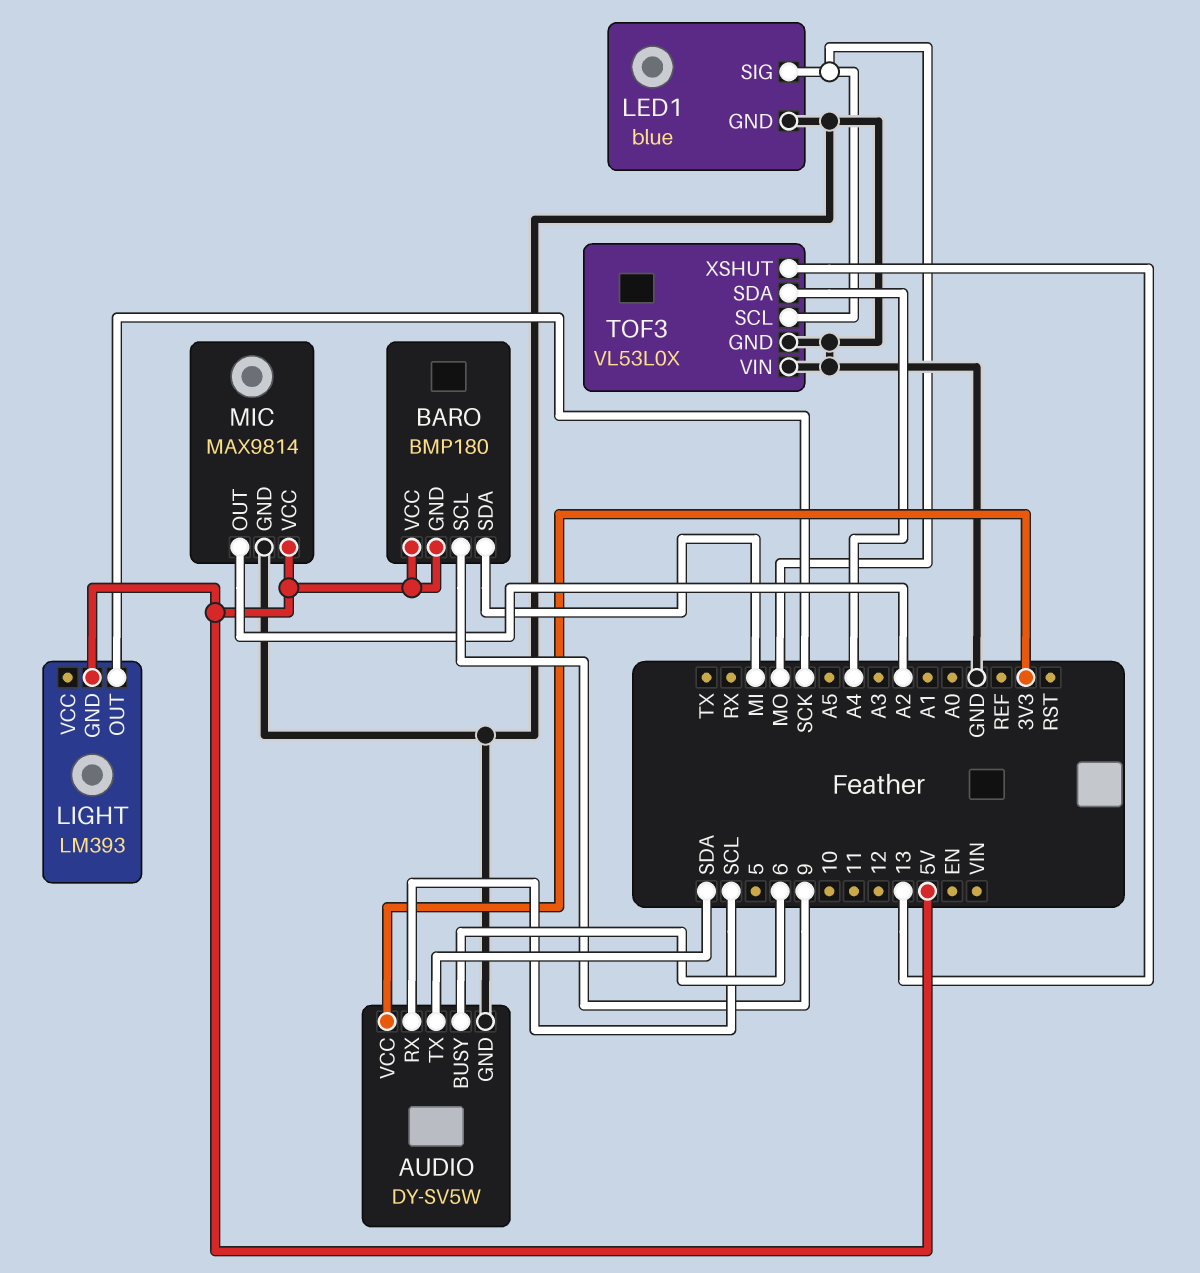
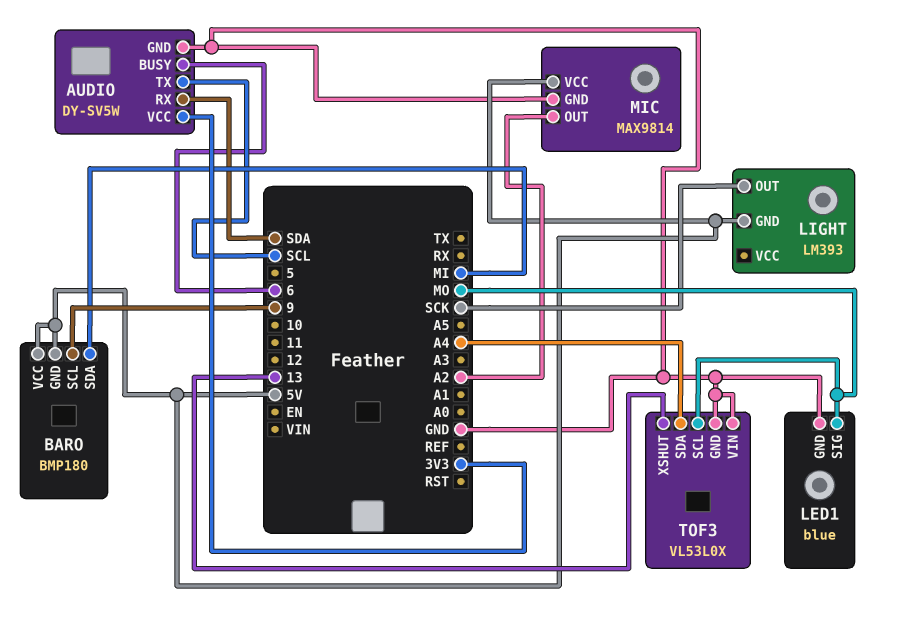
AUDIO pin RX: SCL -> SDA
AUDIO pin TX: SDA -> SCL

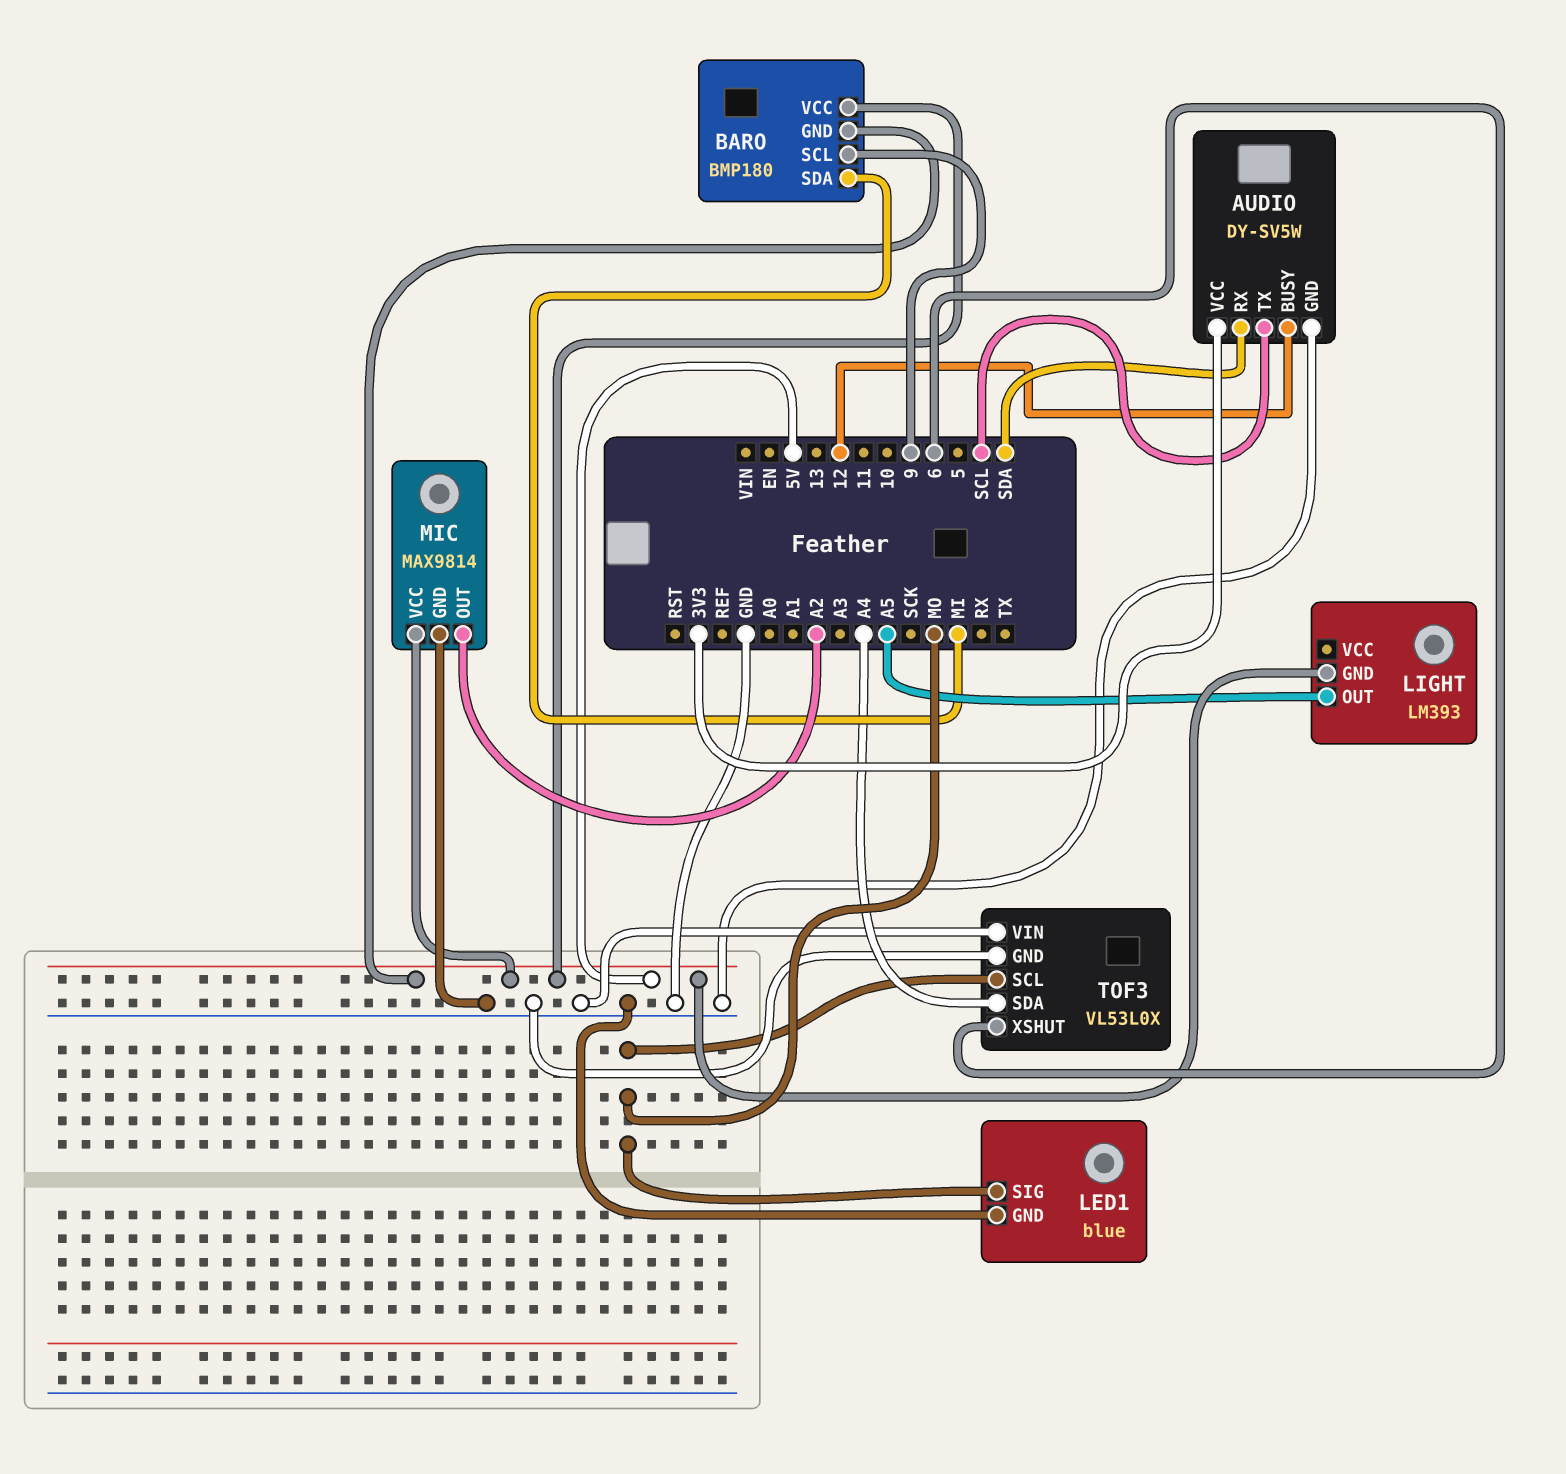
AUDIO pin BUSY: 6 -> 12
LIGHT pin OUT: SCK -> A5
TOF3 pin XSHUT: 13 -> 6

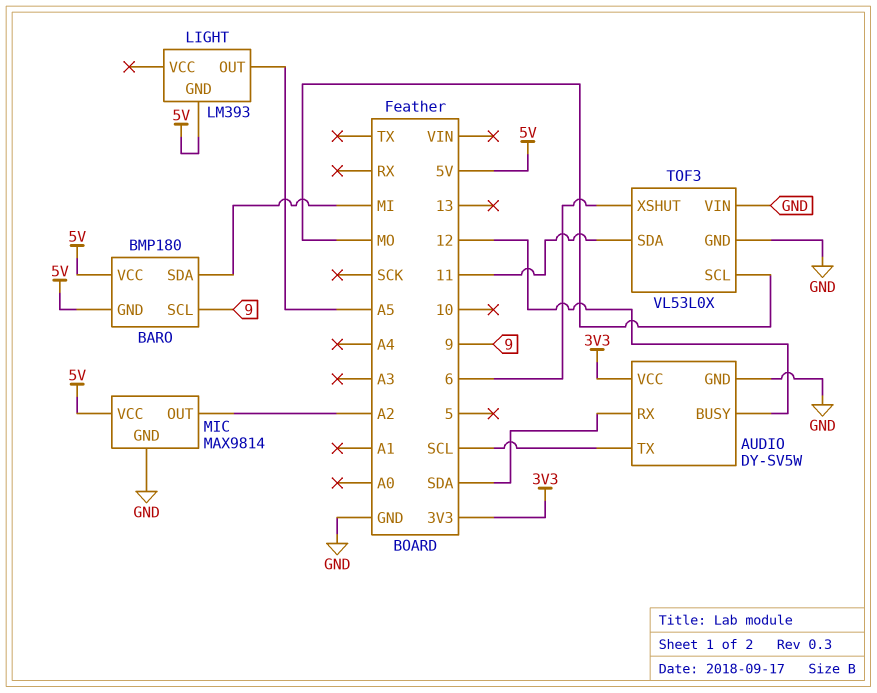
LED1: blue -> none
LED1 pin GND: GND -> none
LED1 pin SIG: MO -> none
TOF3 pin SDA: A4 -> 11

